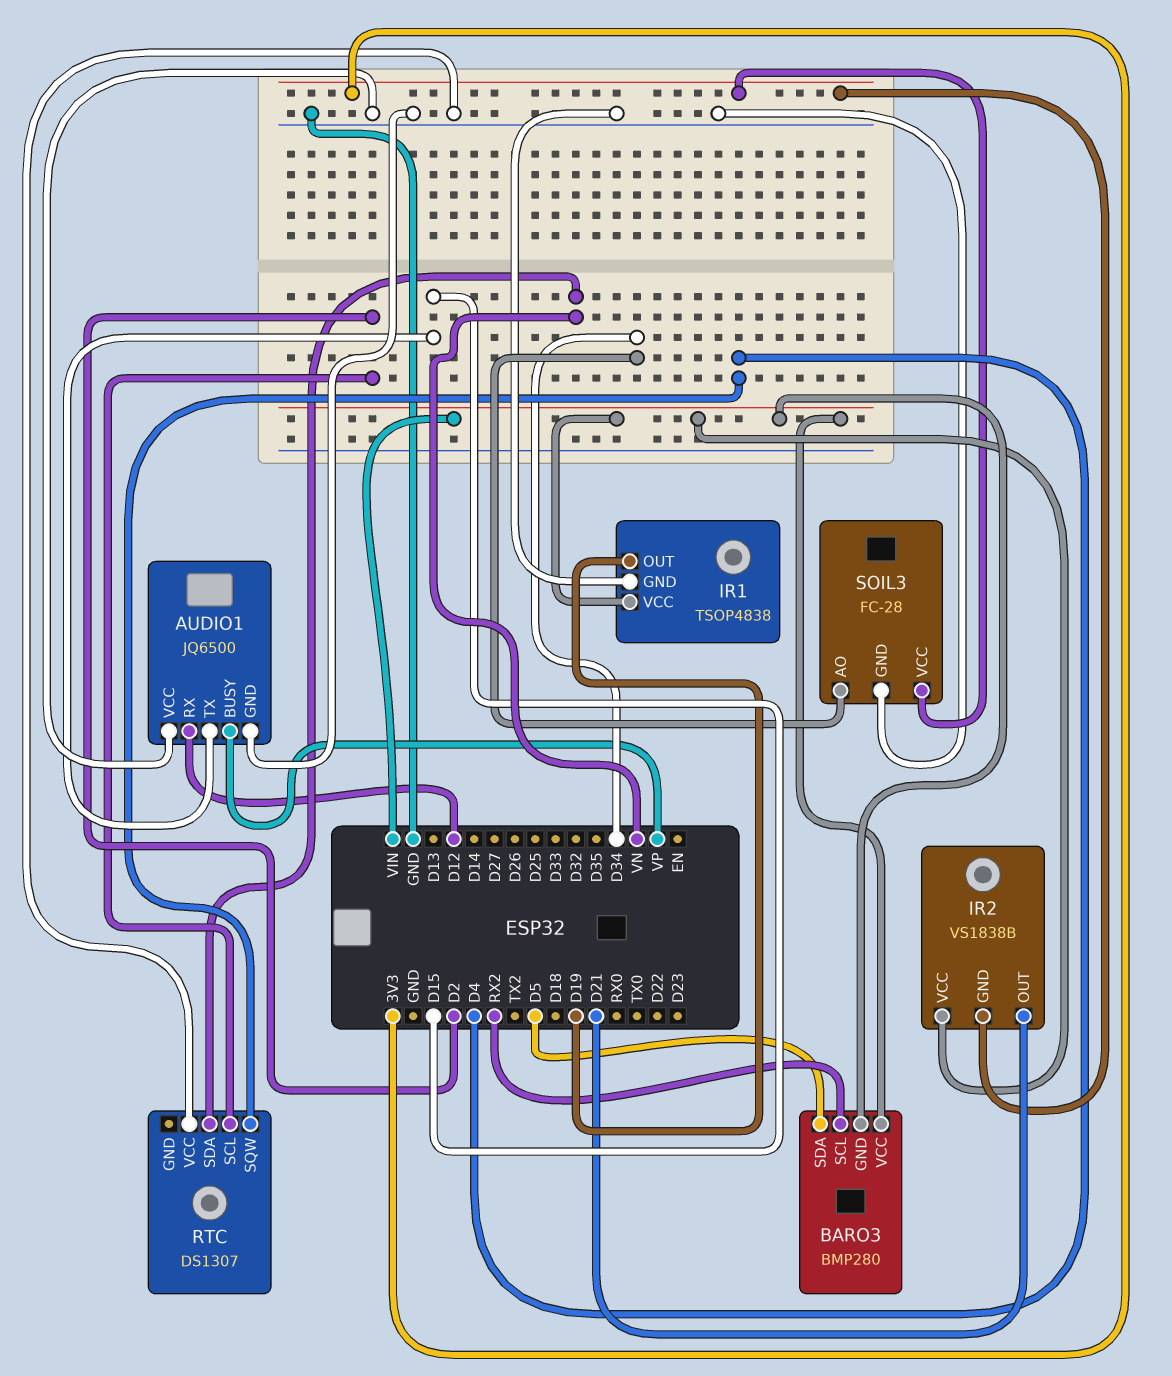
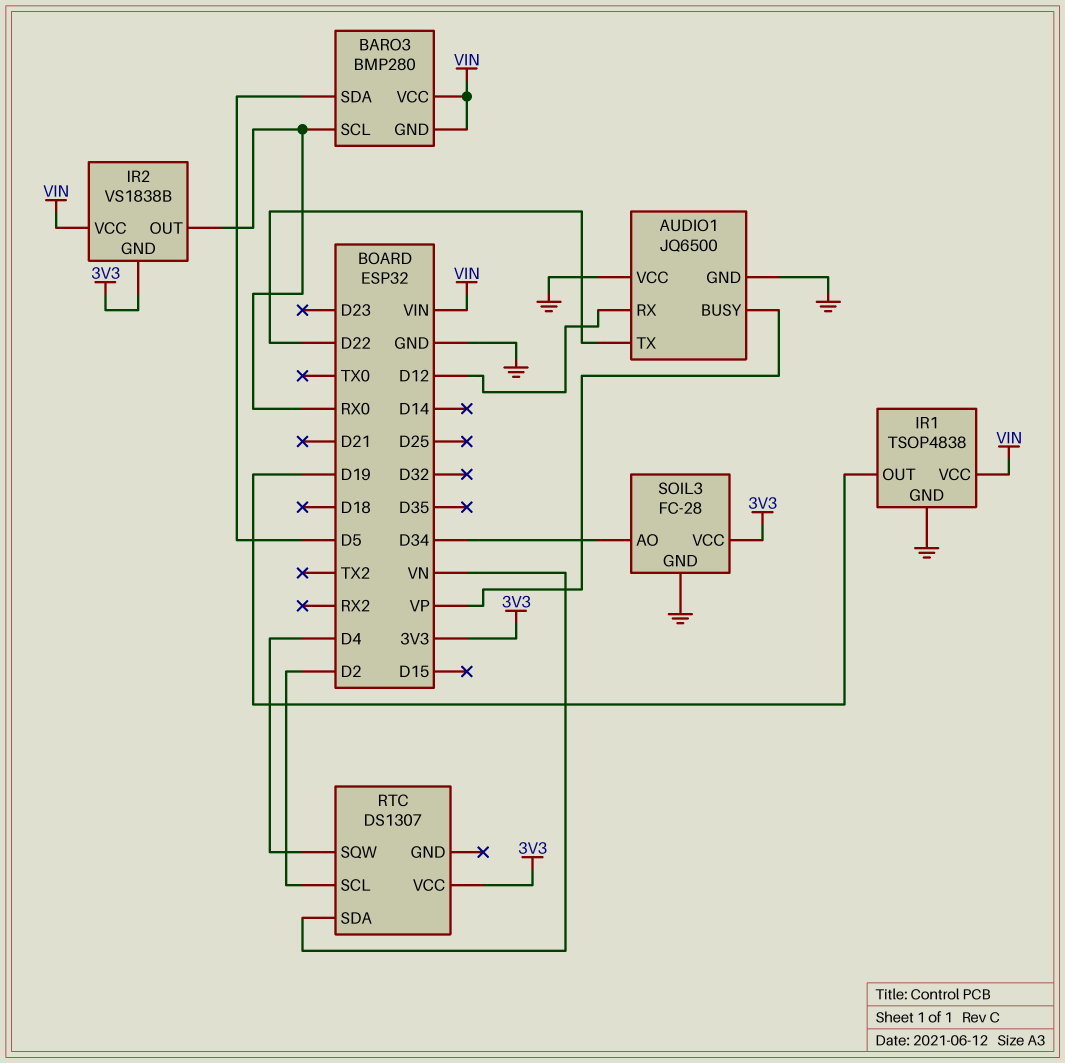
AUDIO1 pin TX: D15 -> D22
BARO3 pin SCL: RX2 -> RX0
IR2 pin OUT: D21 -> RX0
RTC pin VCC: GND -> 3V3

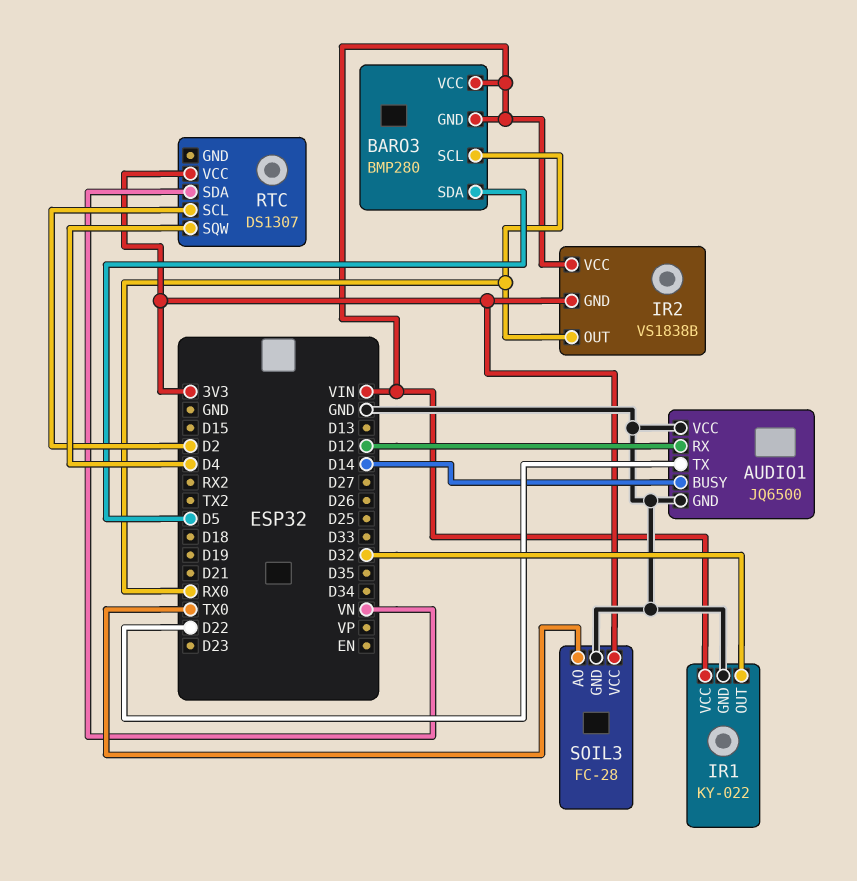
AUDIO1 pin BUSY: VP -> D14
IR1: TSOP4838 -> KY-022
IR1 pin OUT: D19 -> D32
SOIL3 pin AO: D34 -> TX0

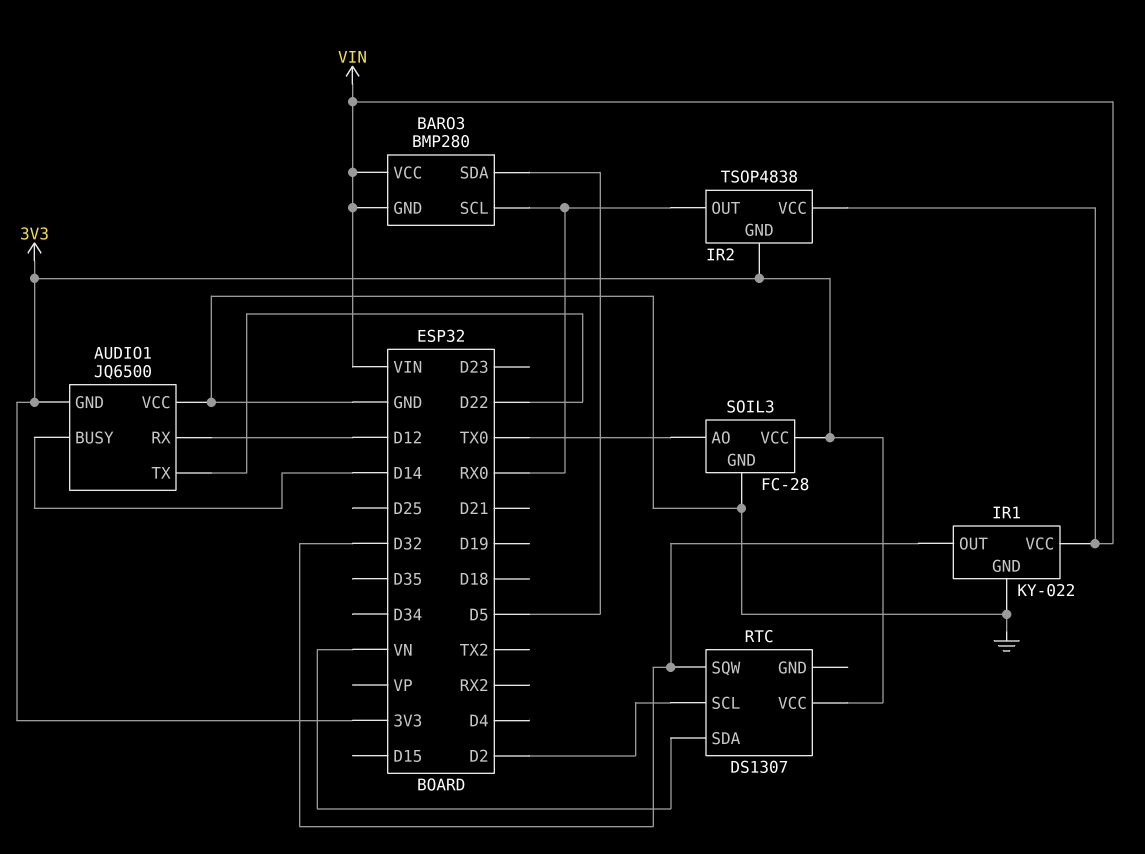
AUDIO1 pin GND: GND -> 3V3
IR2: VS1838B -> TSOP4838
RTC pin SQW: D4 -> D32

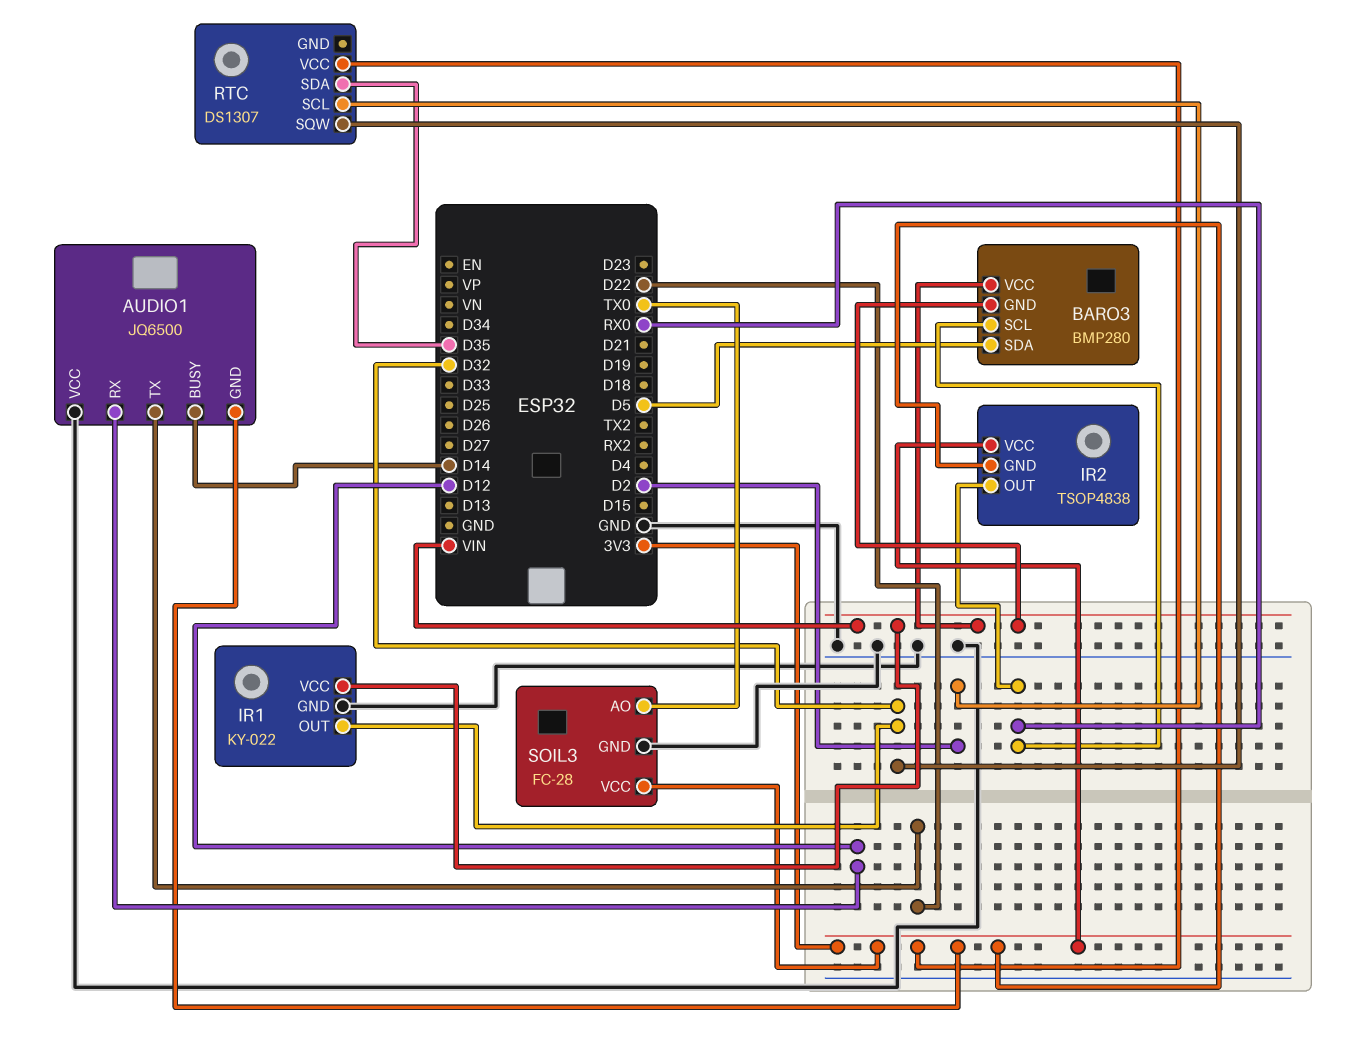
IR2 pin VCC: VIN -> 3V3
RTC pin SDA: VN -> D35

